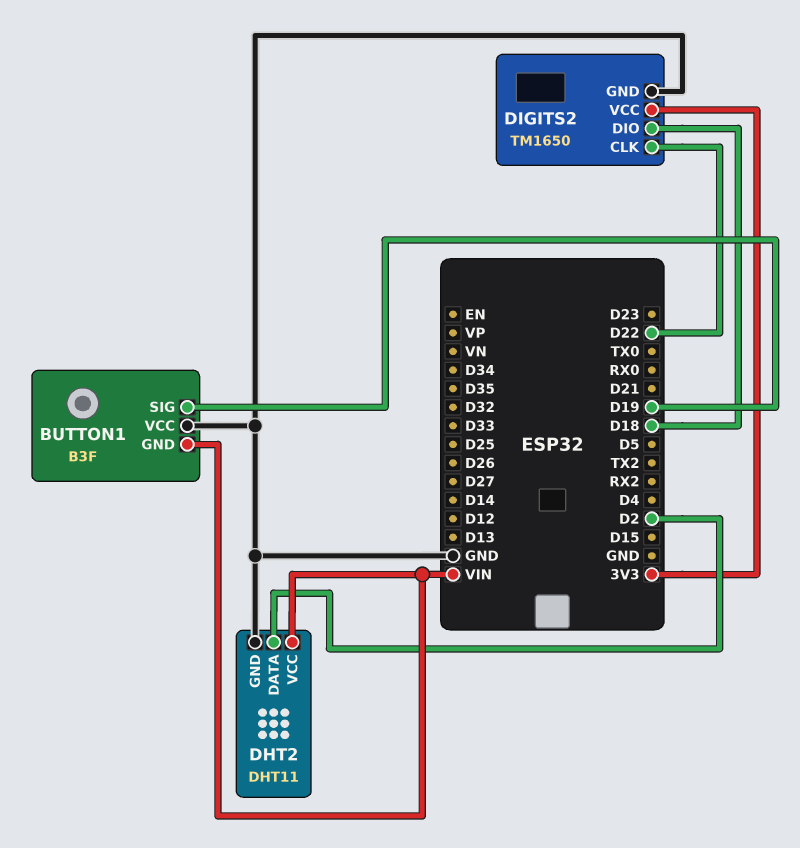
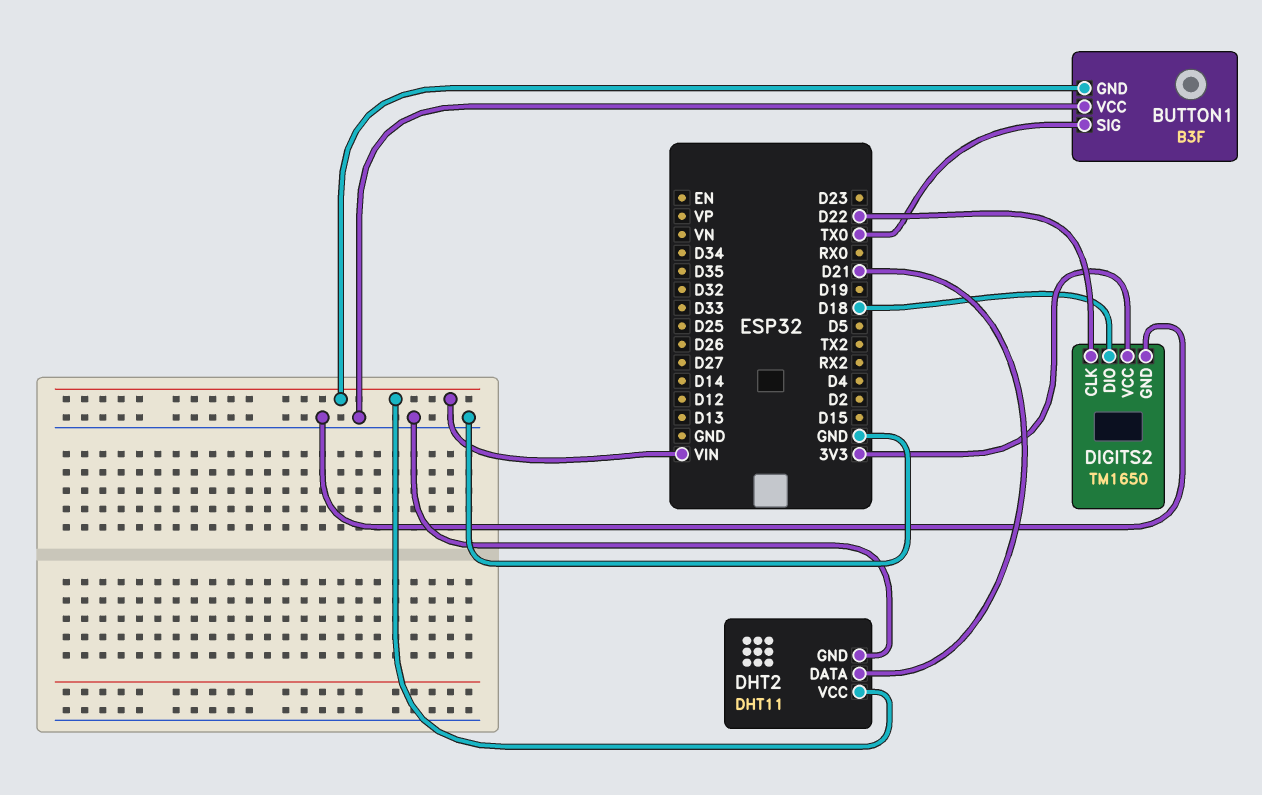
BUTTON1 pin SIG: D19 -> TX0
DHT2 pin DATA: D2 -> D21

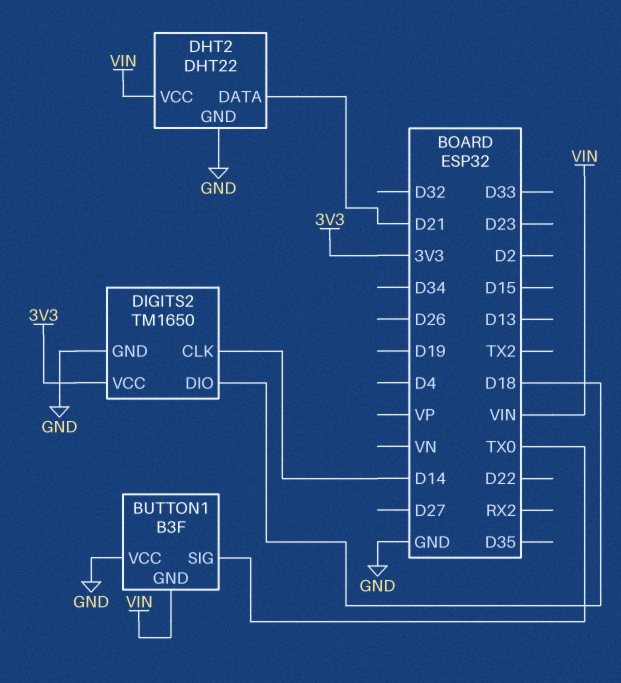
DHT2: DHT11 -> DHT22
DIGITS2 pin CLK: D22 -> D14

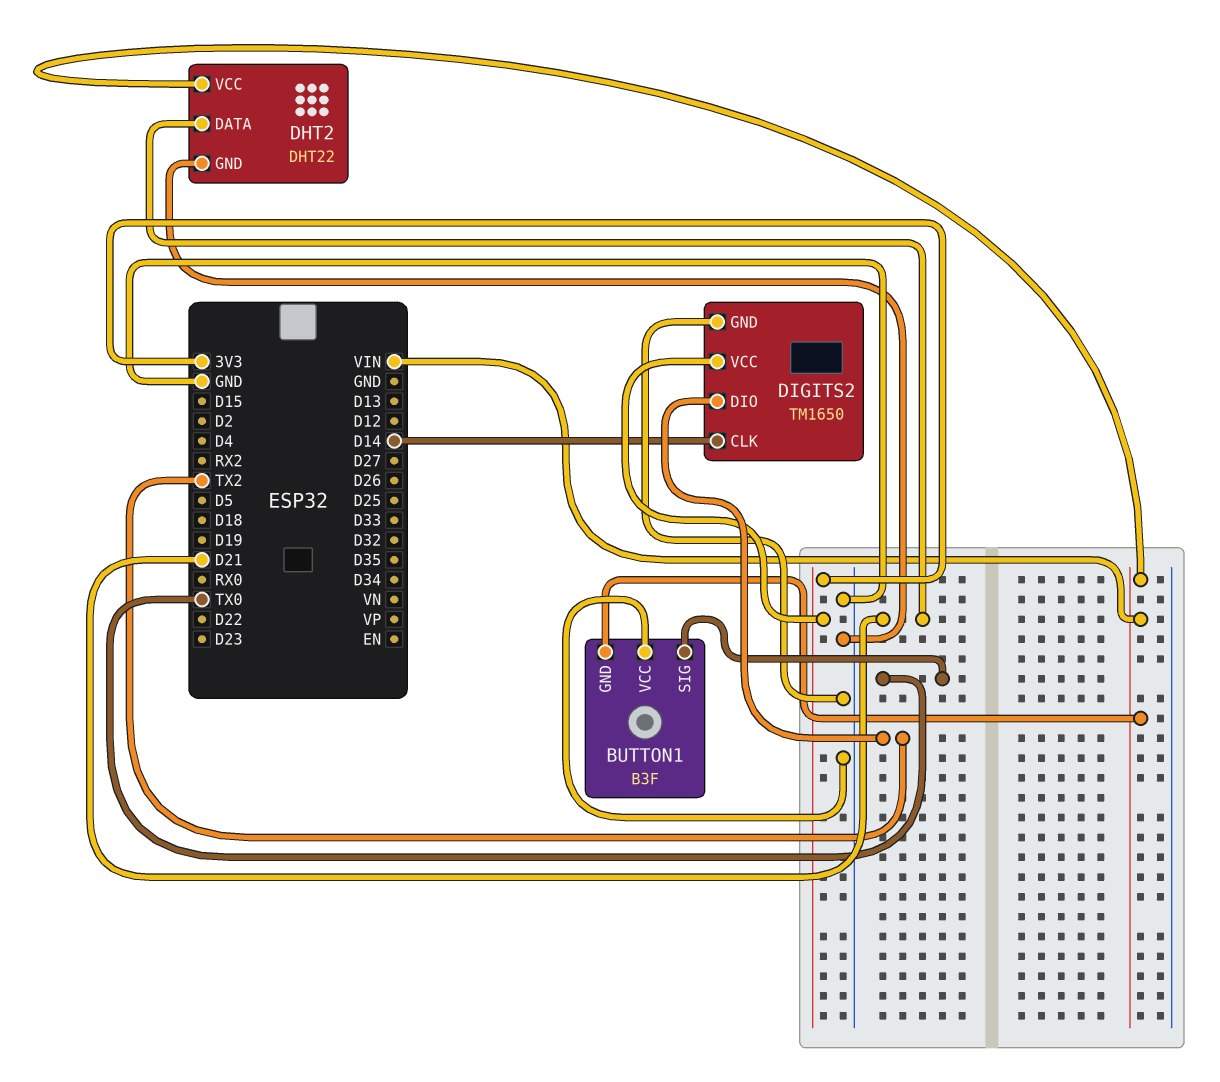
DIGITS2 pin DIO: D18 -> TX2

